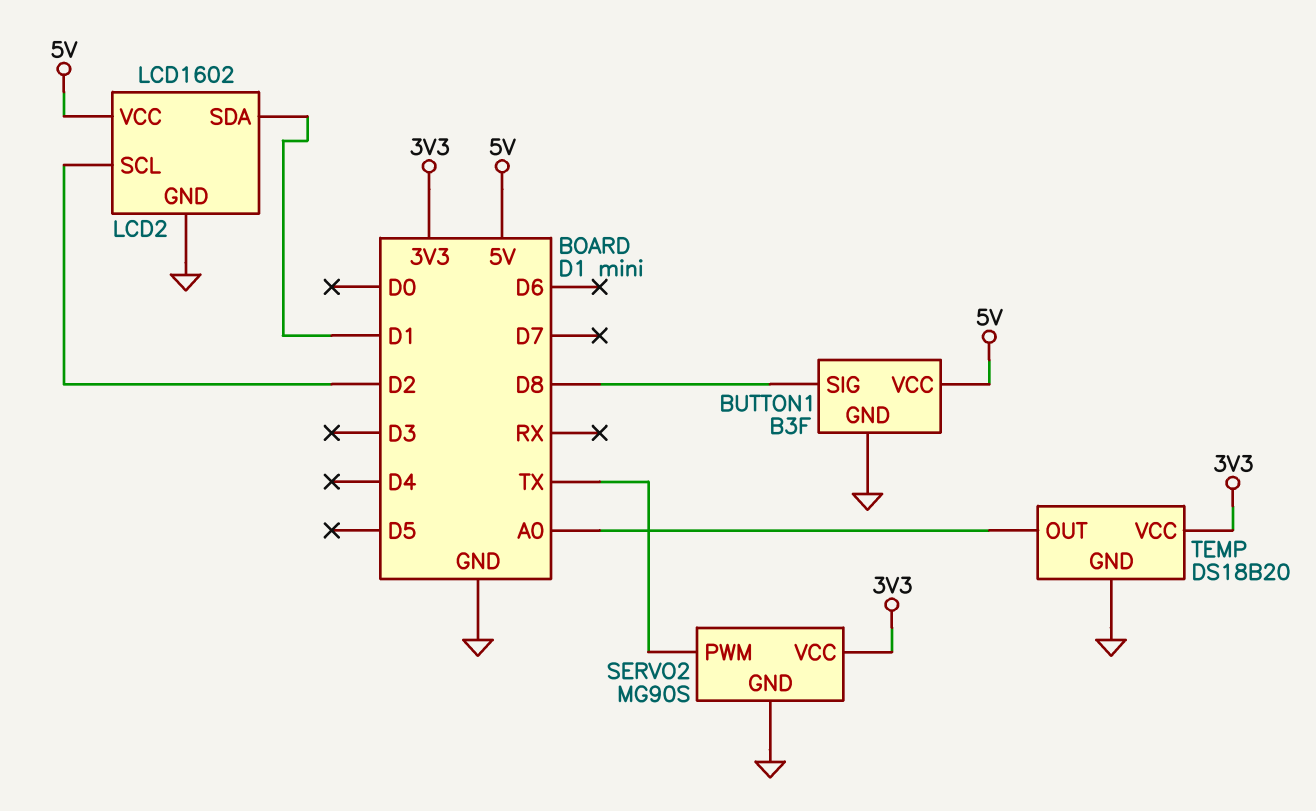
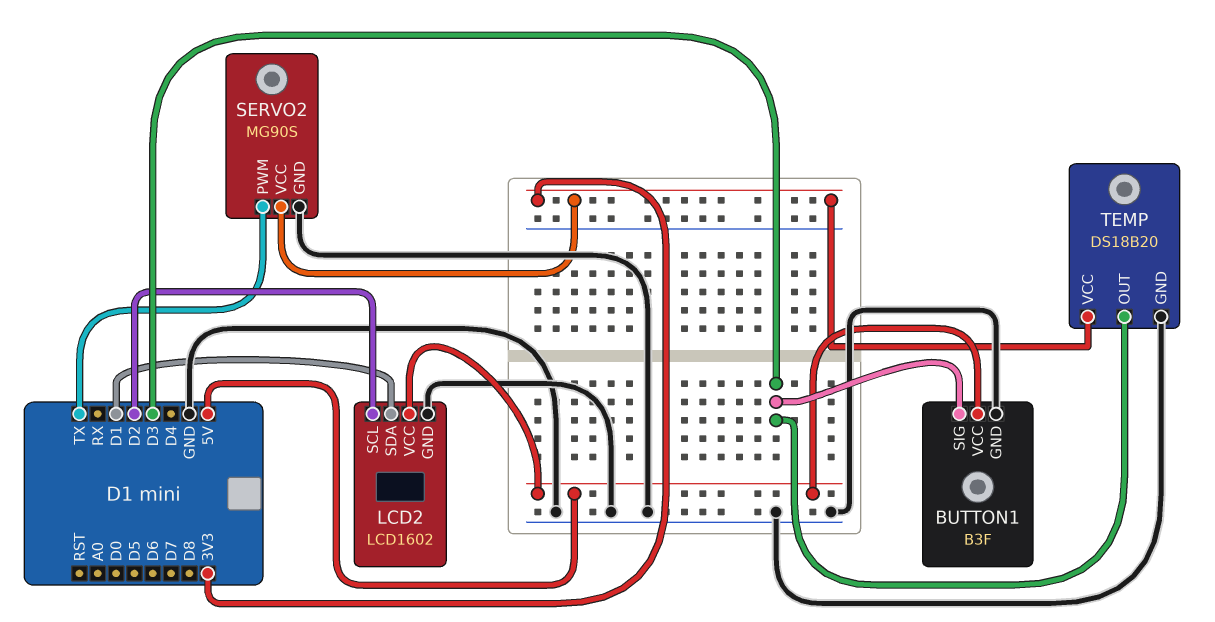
BUTTON1 pin SIG: D8 -> D3
TEMP pin OUT: A0 -> D3

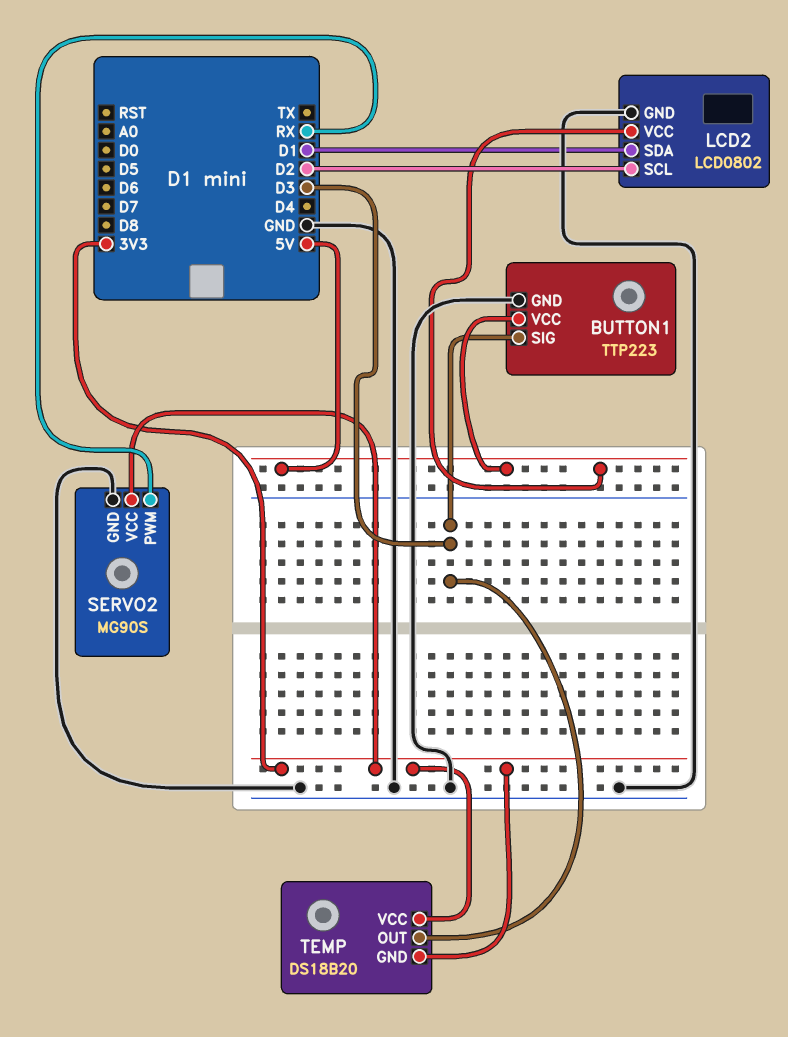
BUTTON1: B3F -> TTP223
LCD2: LCD1602 -> LCD0802
SERVO2 pin PWM: TX -> RX
TEMP pin GND: GND -> 3V3

